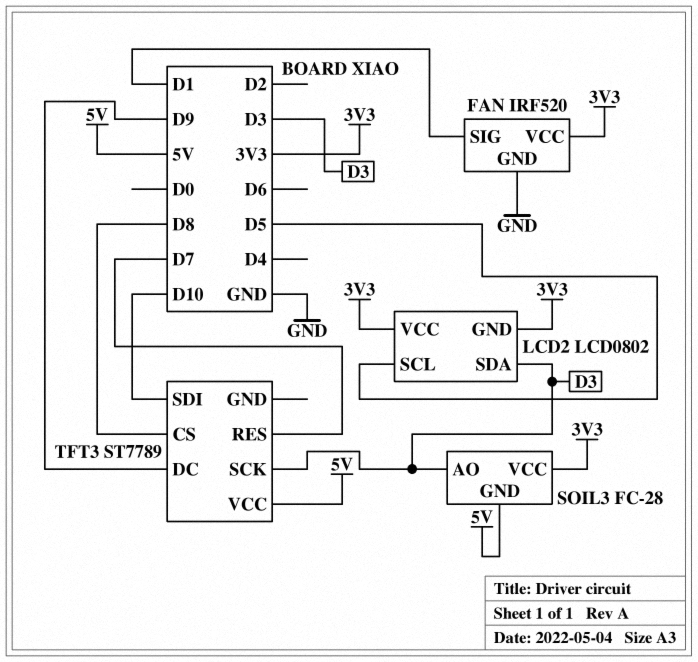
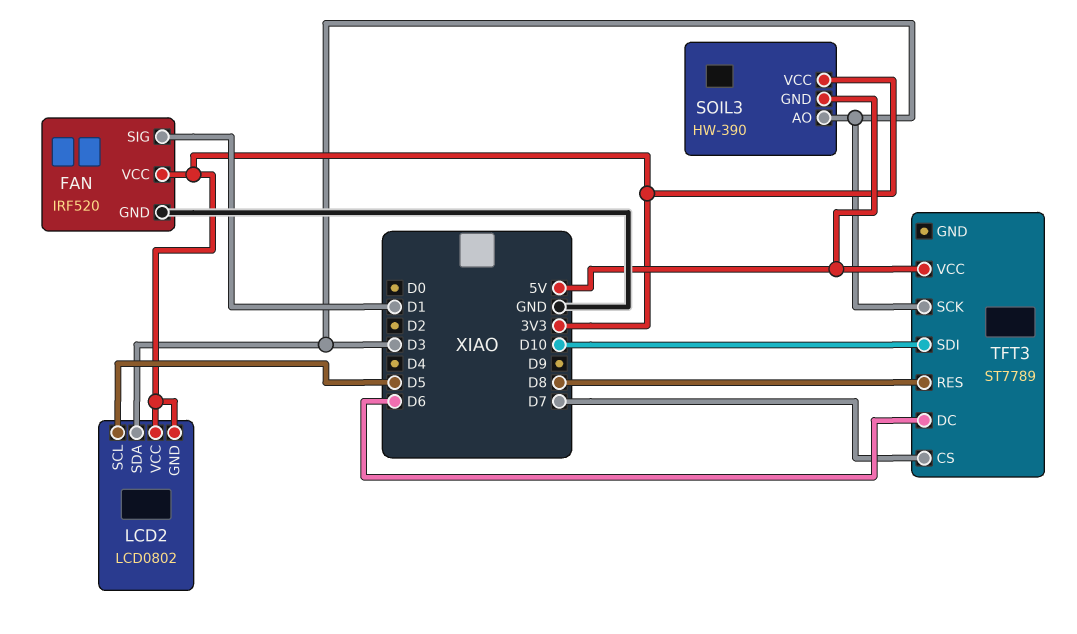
SOIL3: FC-28 -> HW-390
TFT3 pin CS: D8 -> D7
TFT3 pin DC: D9 -> D6
TFT3 pin RES: D7 -> D8

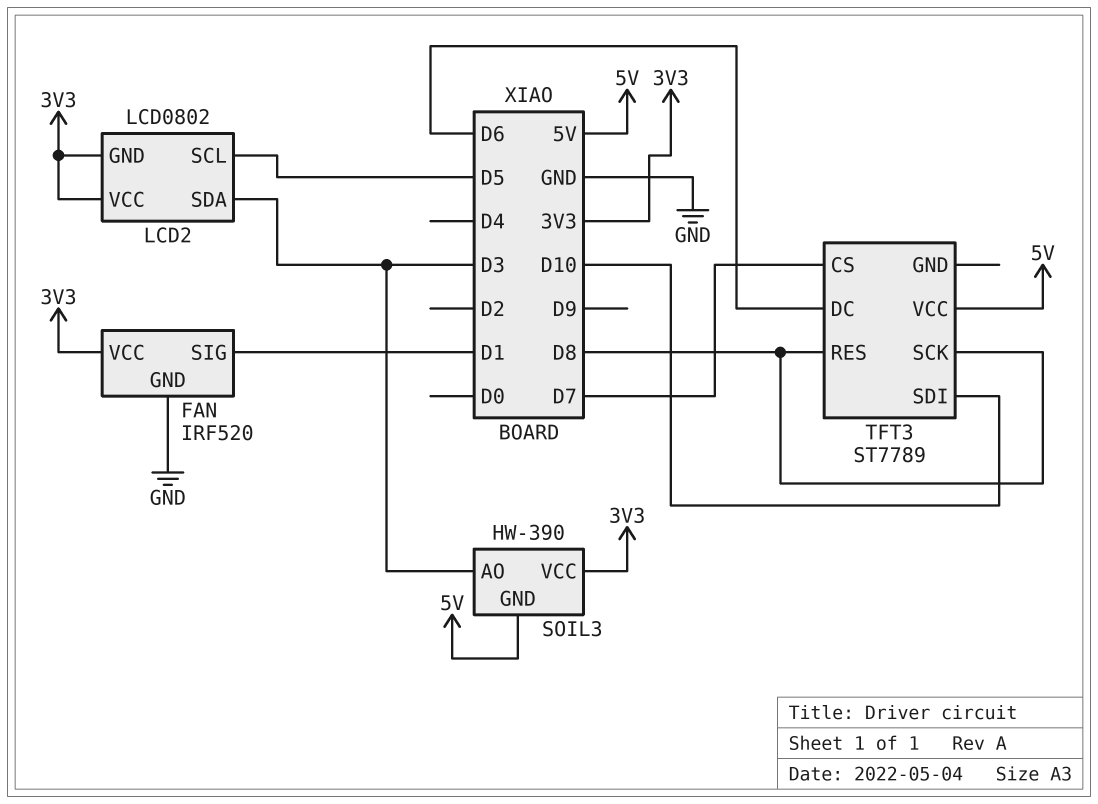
TFT3 pin SCK: D3 -> D8

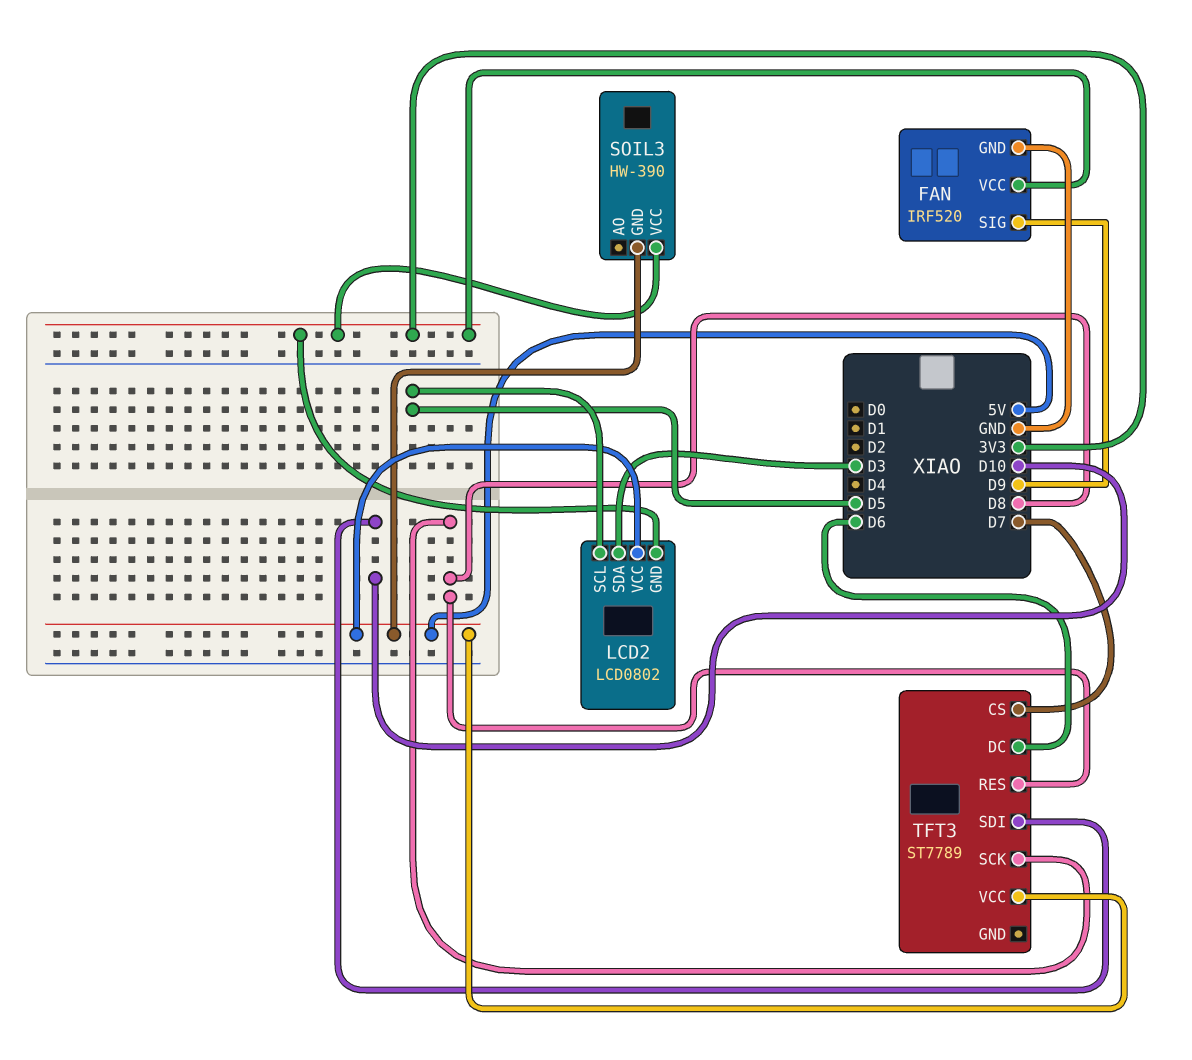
FAN pin SIG: D1 -> D9
LCD2 pin VCC: 3V3 -> 5V
SOIL3 pin AO: D3 -> none

